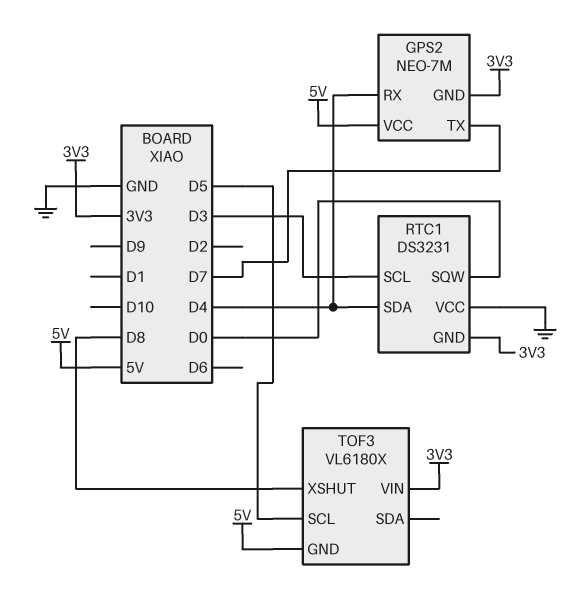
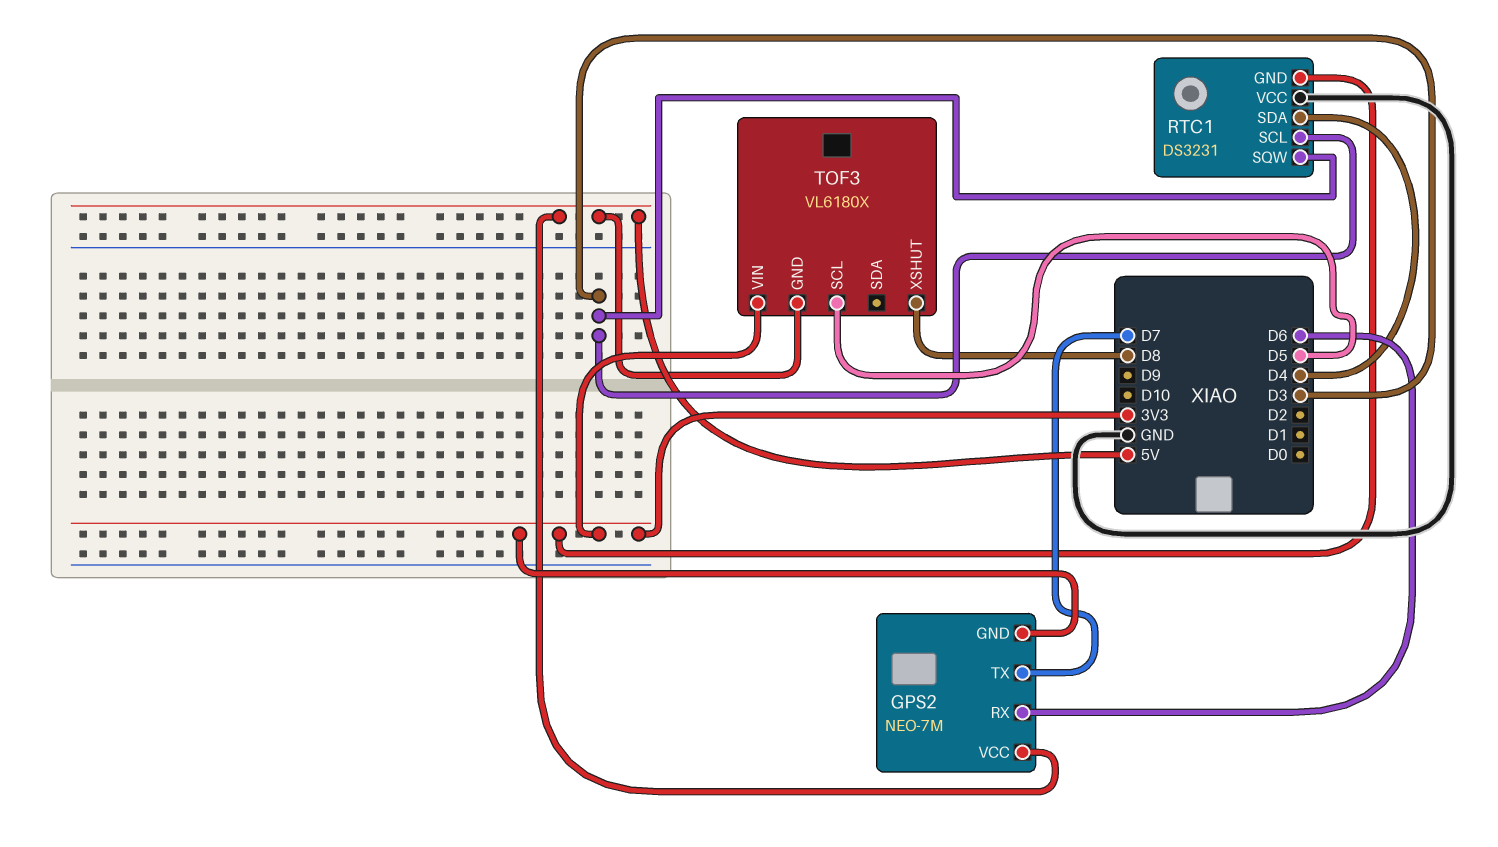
GPS2 pin RX: D4 -> D6
RTC1 pin SQW: D0 -> D3

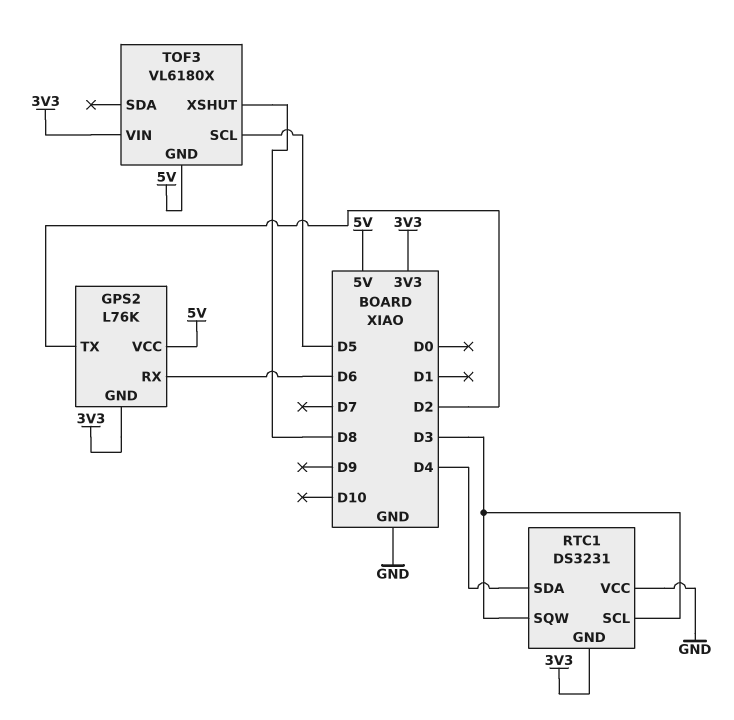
GPS2: NEO-7M -> L76K
GPS2 pin TX: D7 -> D2

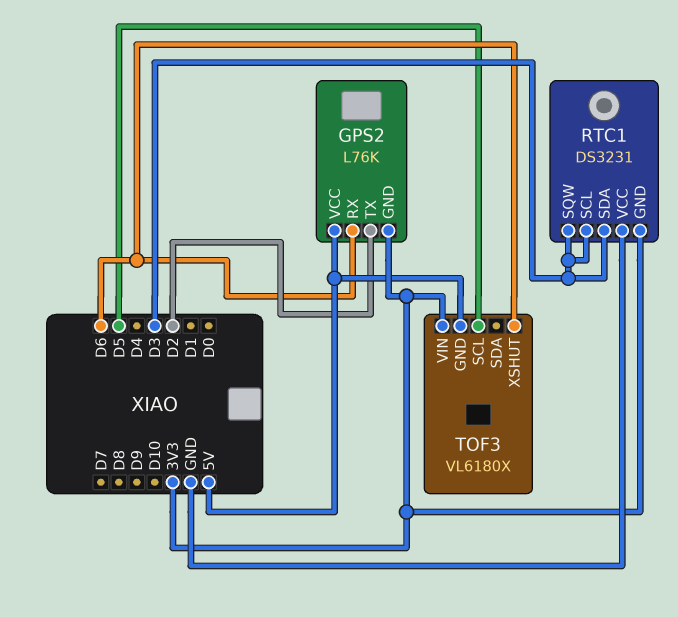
RTC1 pin SDA: D4 -> D3
TOF3 pin XSHUT: D8 -> D6

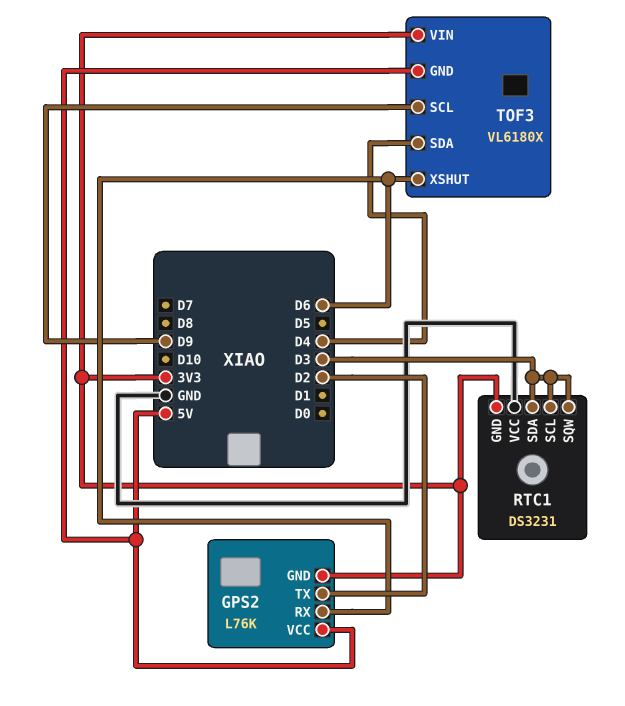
TOF3 pin SCL: D5 -> D9
TOF3 pin SDA: none -> D4

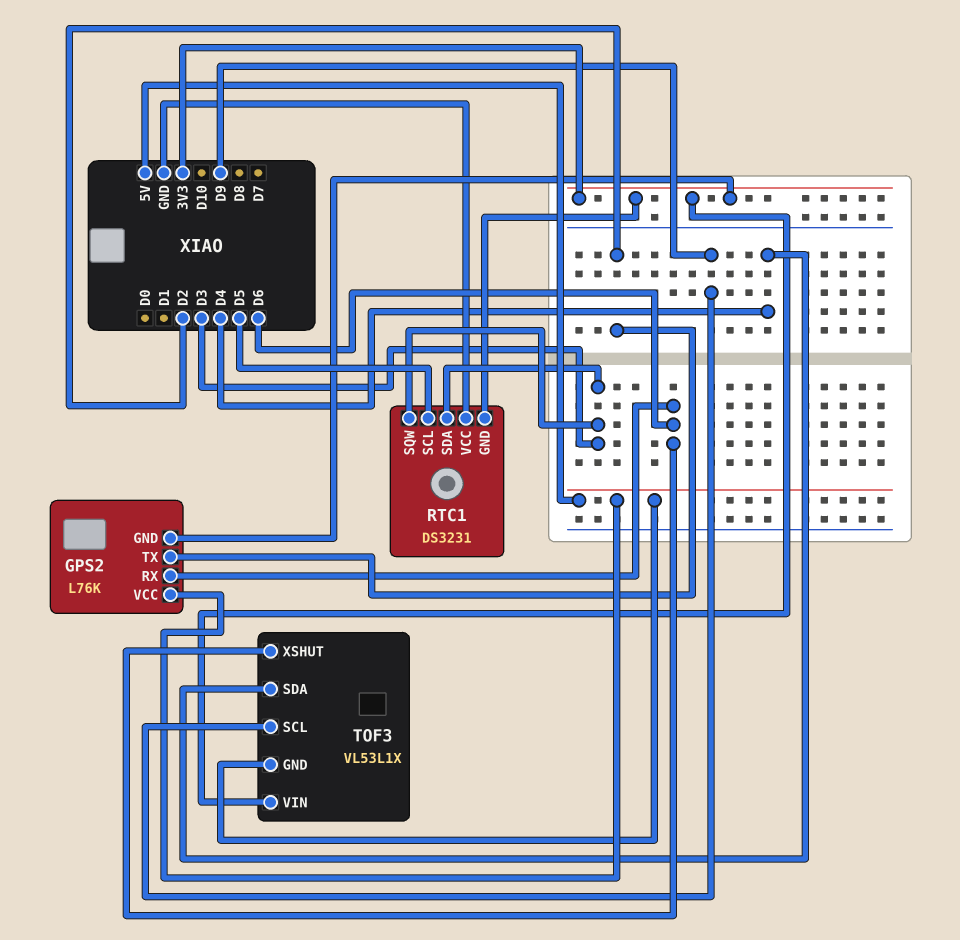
RTC1 pin SCL: D3 -> D5
TOF3: VL6180X -> VL53L1X

